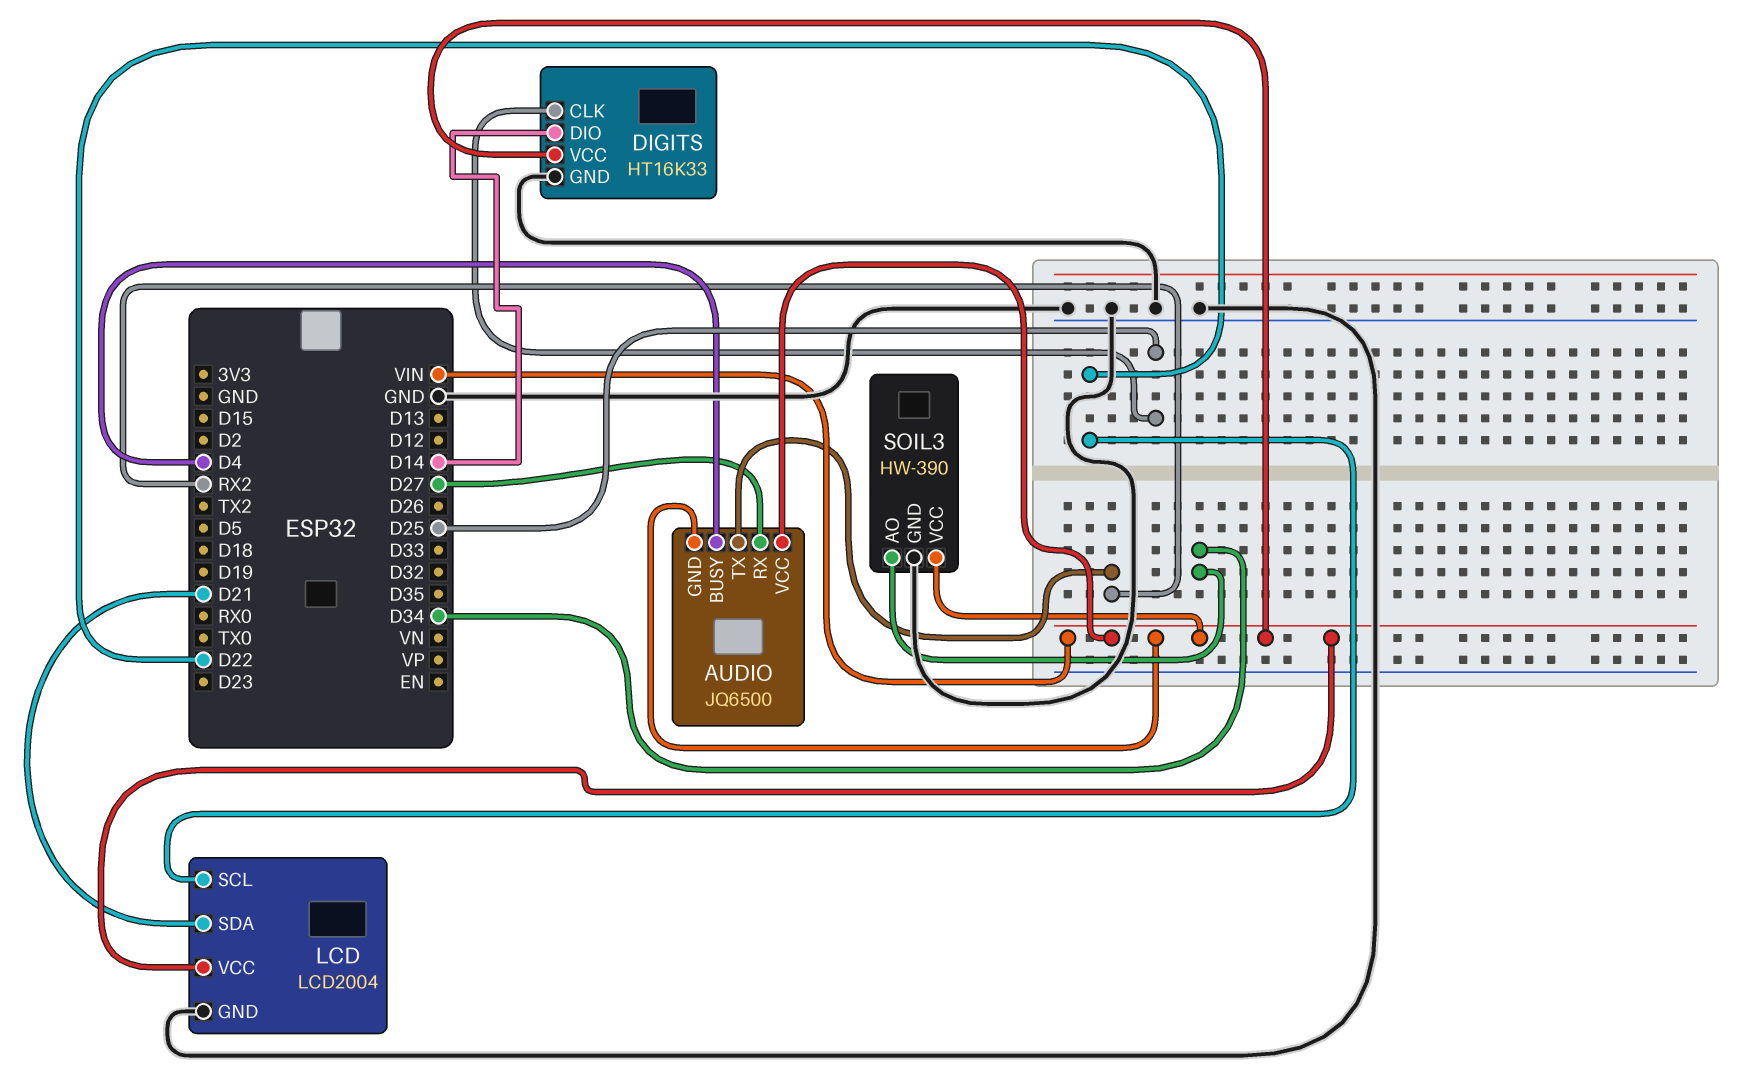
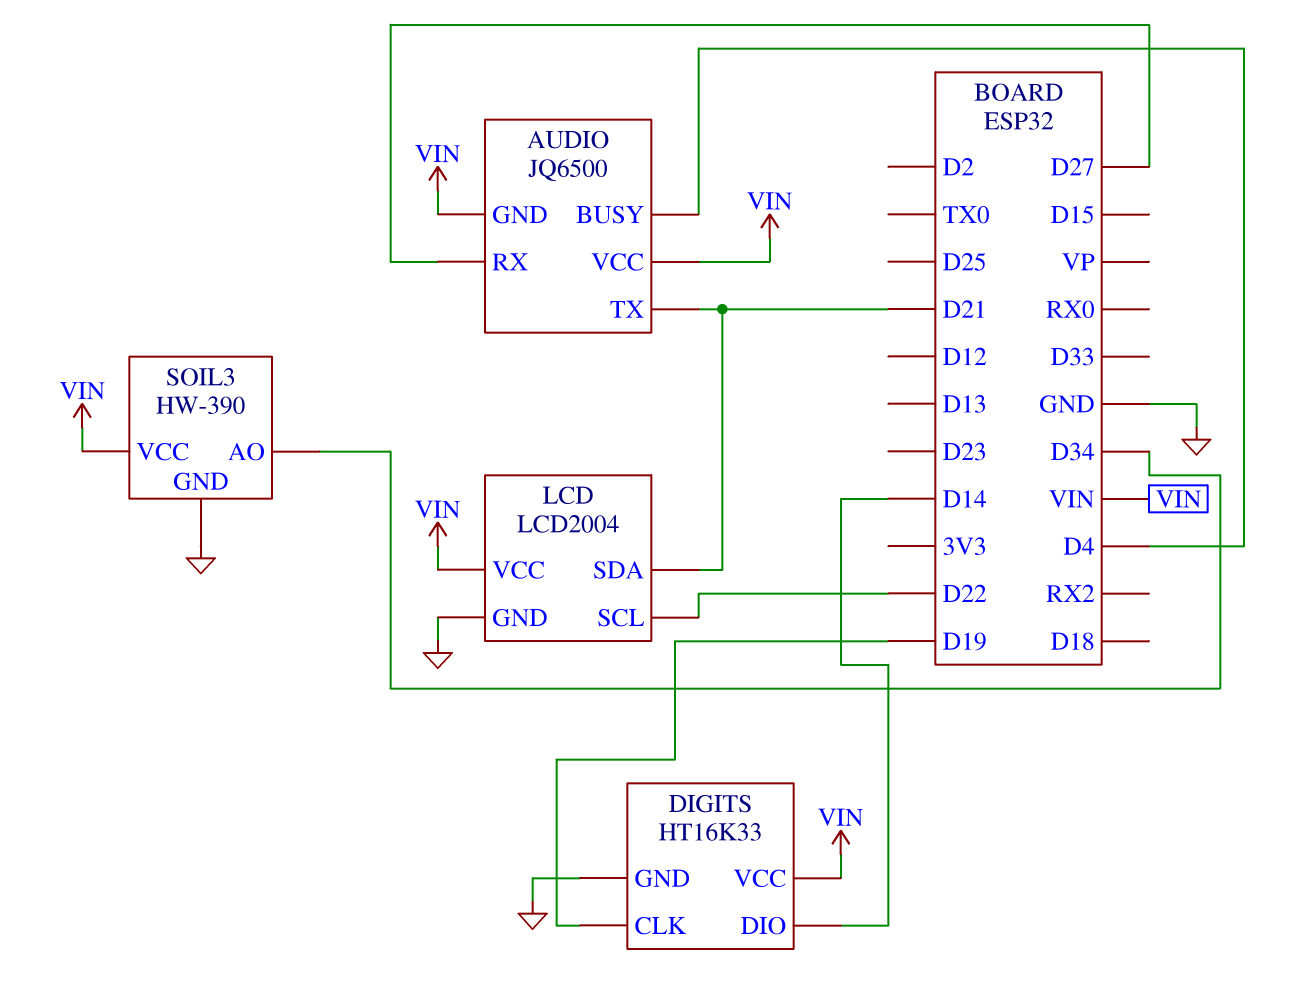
AUDIO pin TX: RX2 -> D21
DIGITS pin CLK: D25 -> D19

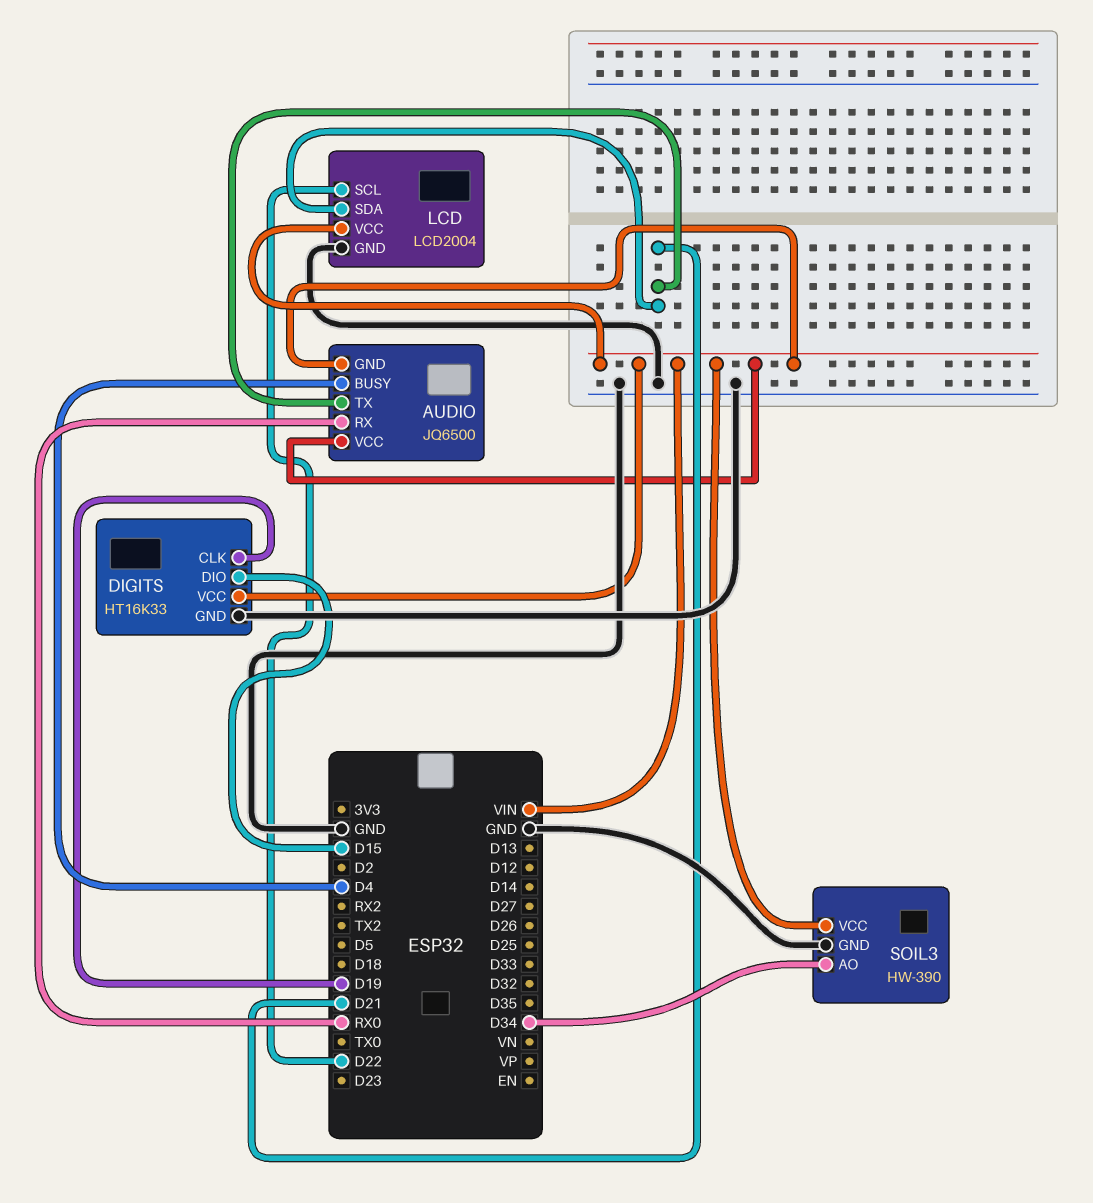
AUDIO pin RX: D27 -> RX0
DIGITS pin DIO: D14 -> D15

